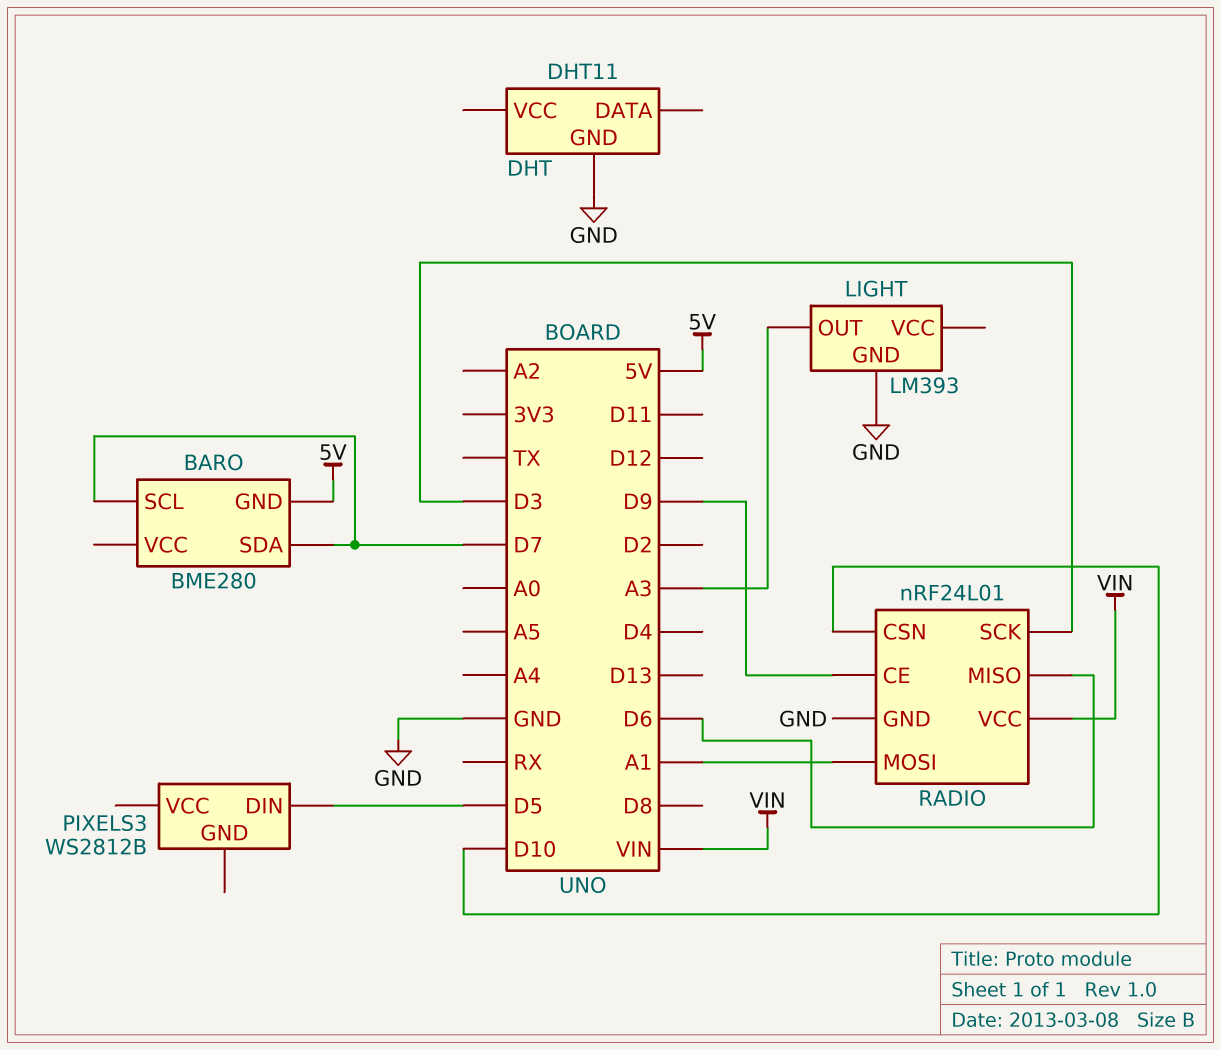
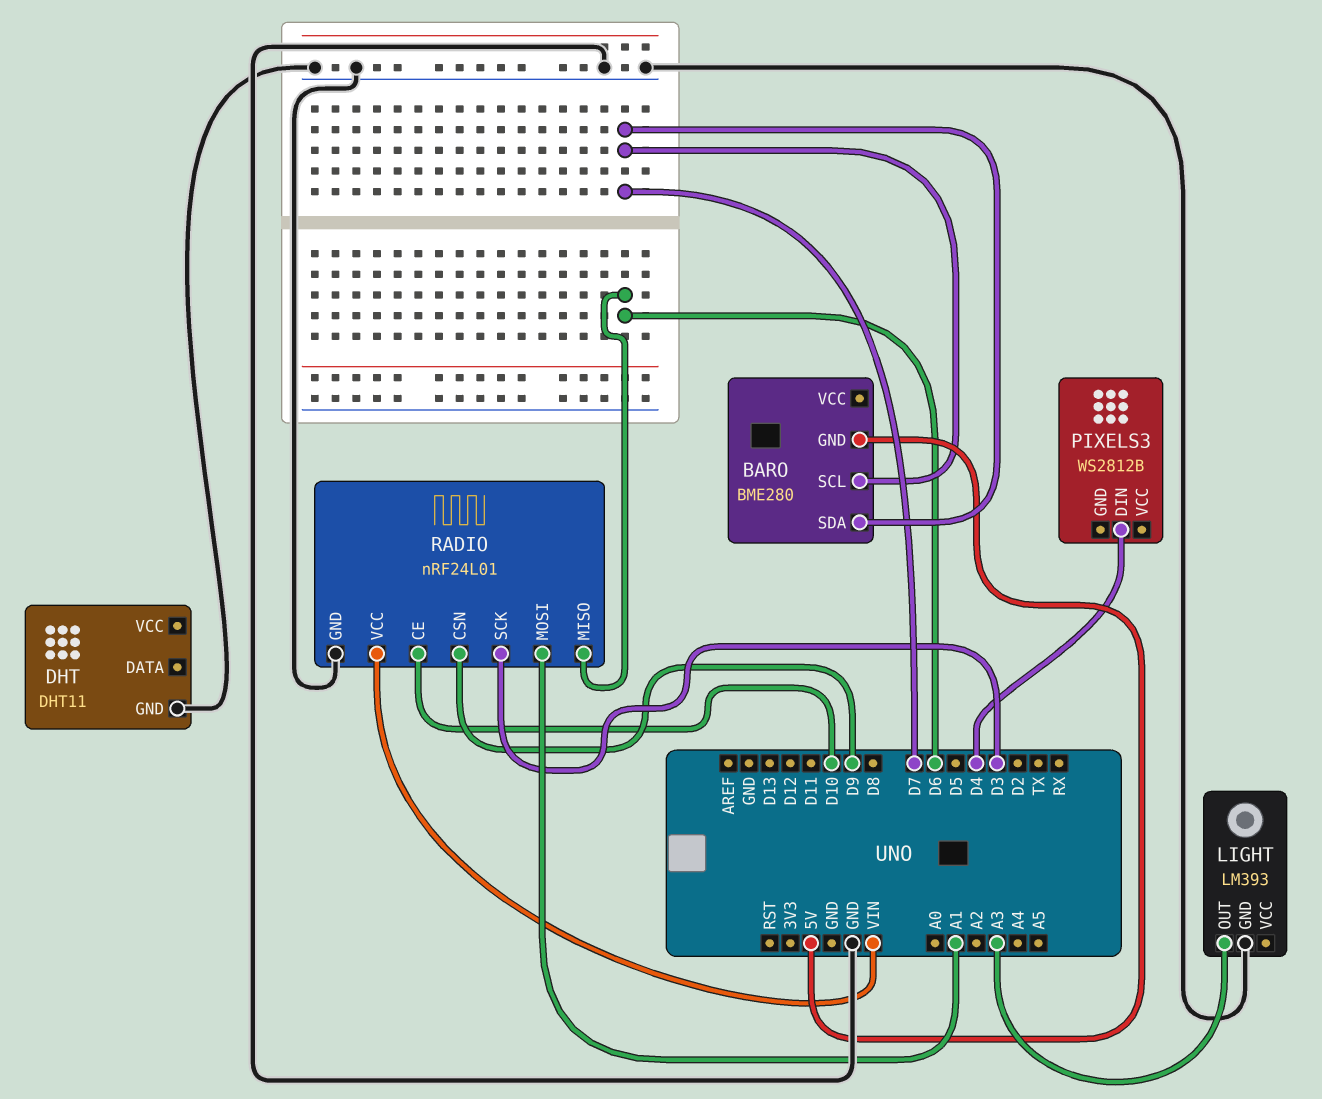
PIXELS3 pin DIN: D5 -> D4
RADIO pin CE: D9 -> D10
RADIO pin CSN: D10 -> D9

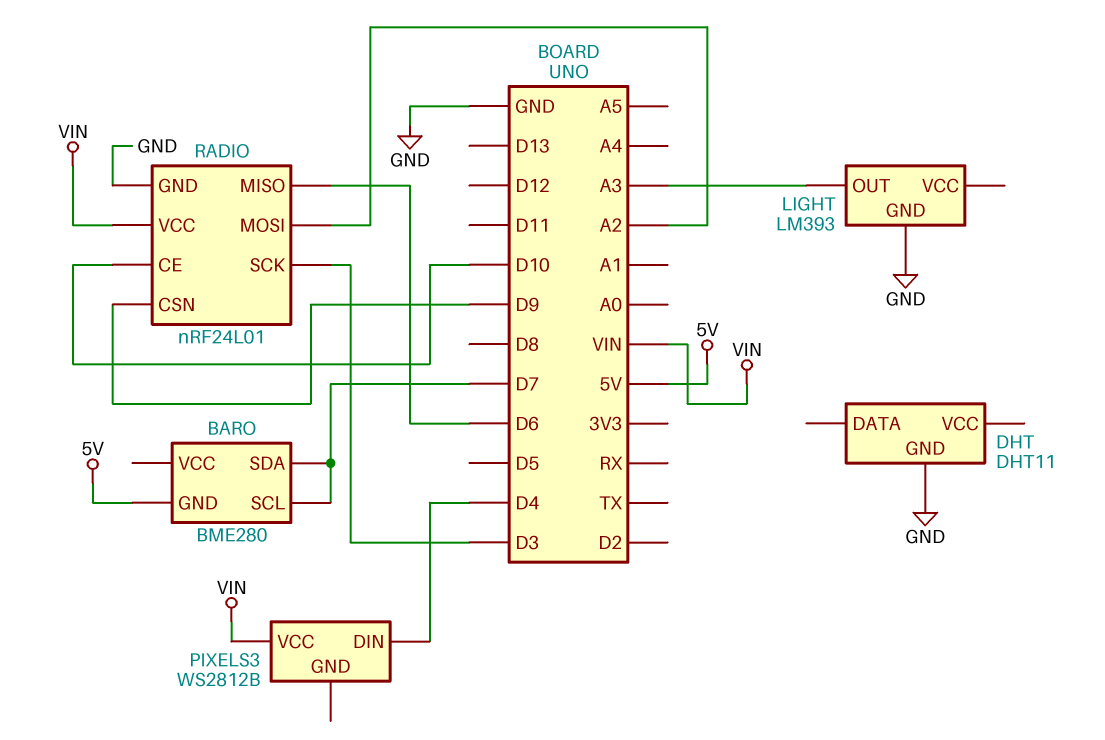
PIXELS3 pin VCC: none -> VIN
RADIO pin MOSI: A1 -> A2

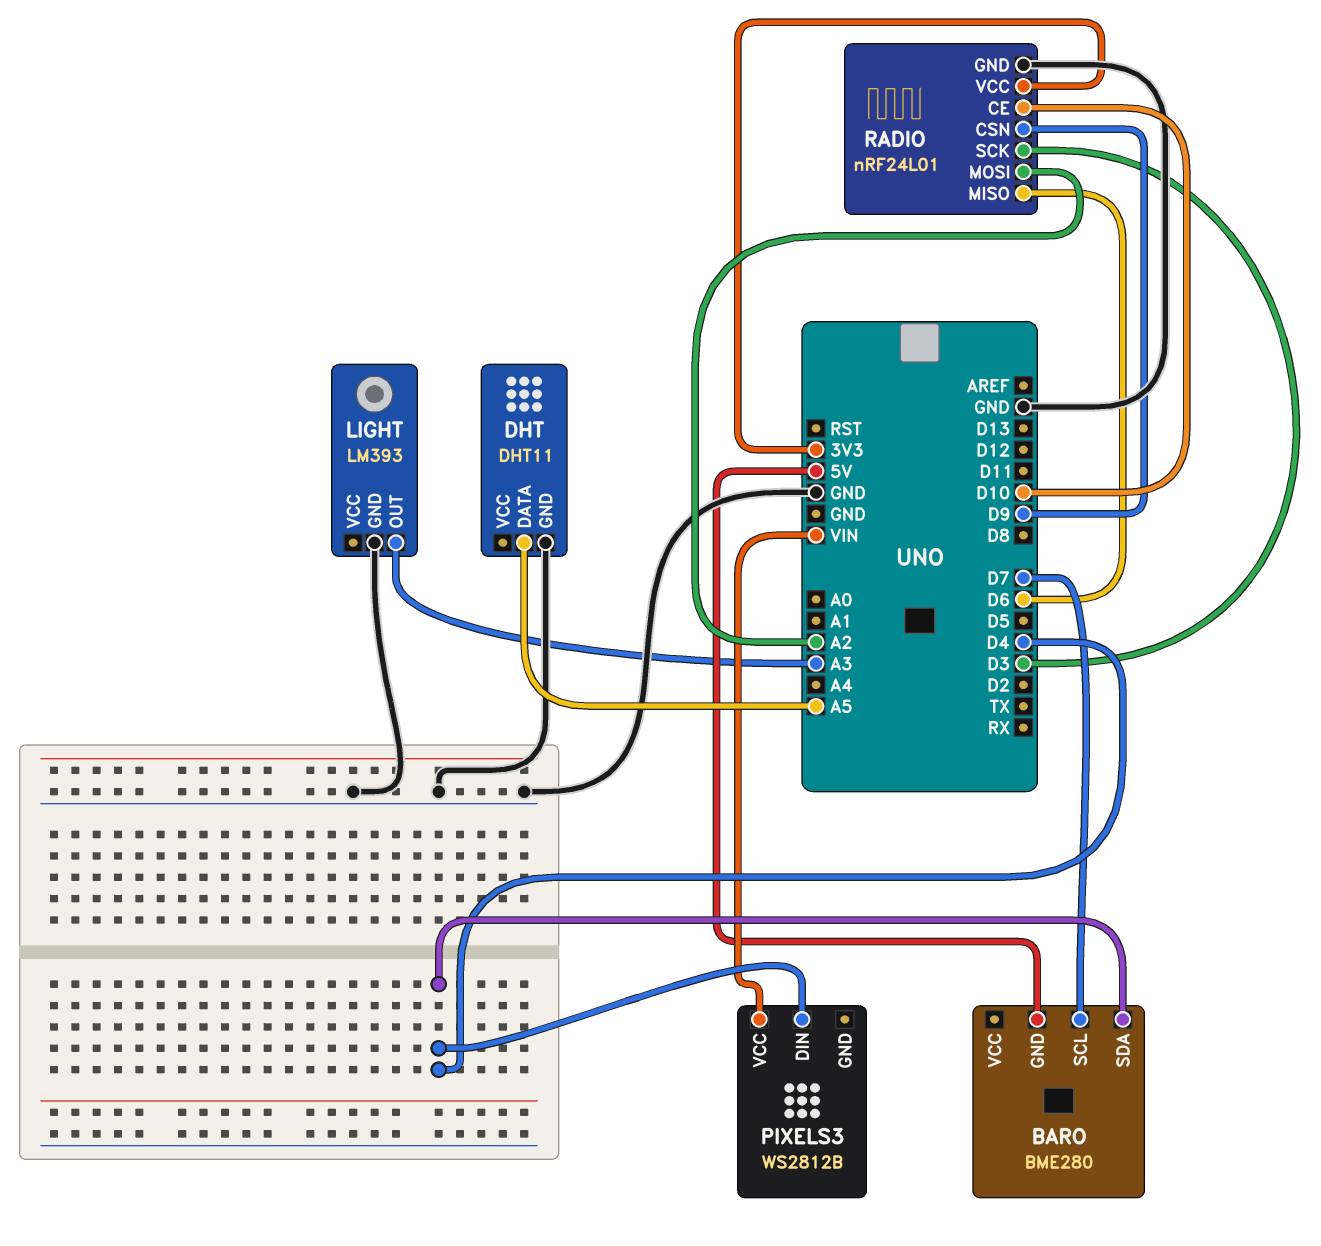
BARO pin SDA: D7 -> D4
DHT pin DATA: none -> A5
RADIO pin VCC: VIN -> 3V3

